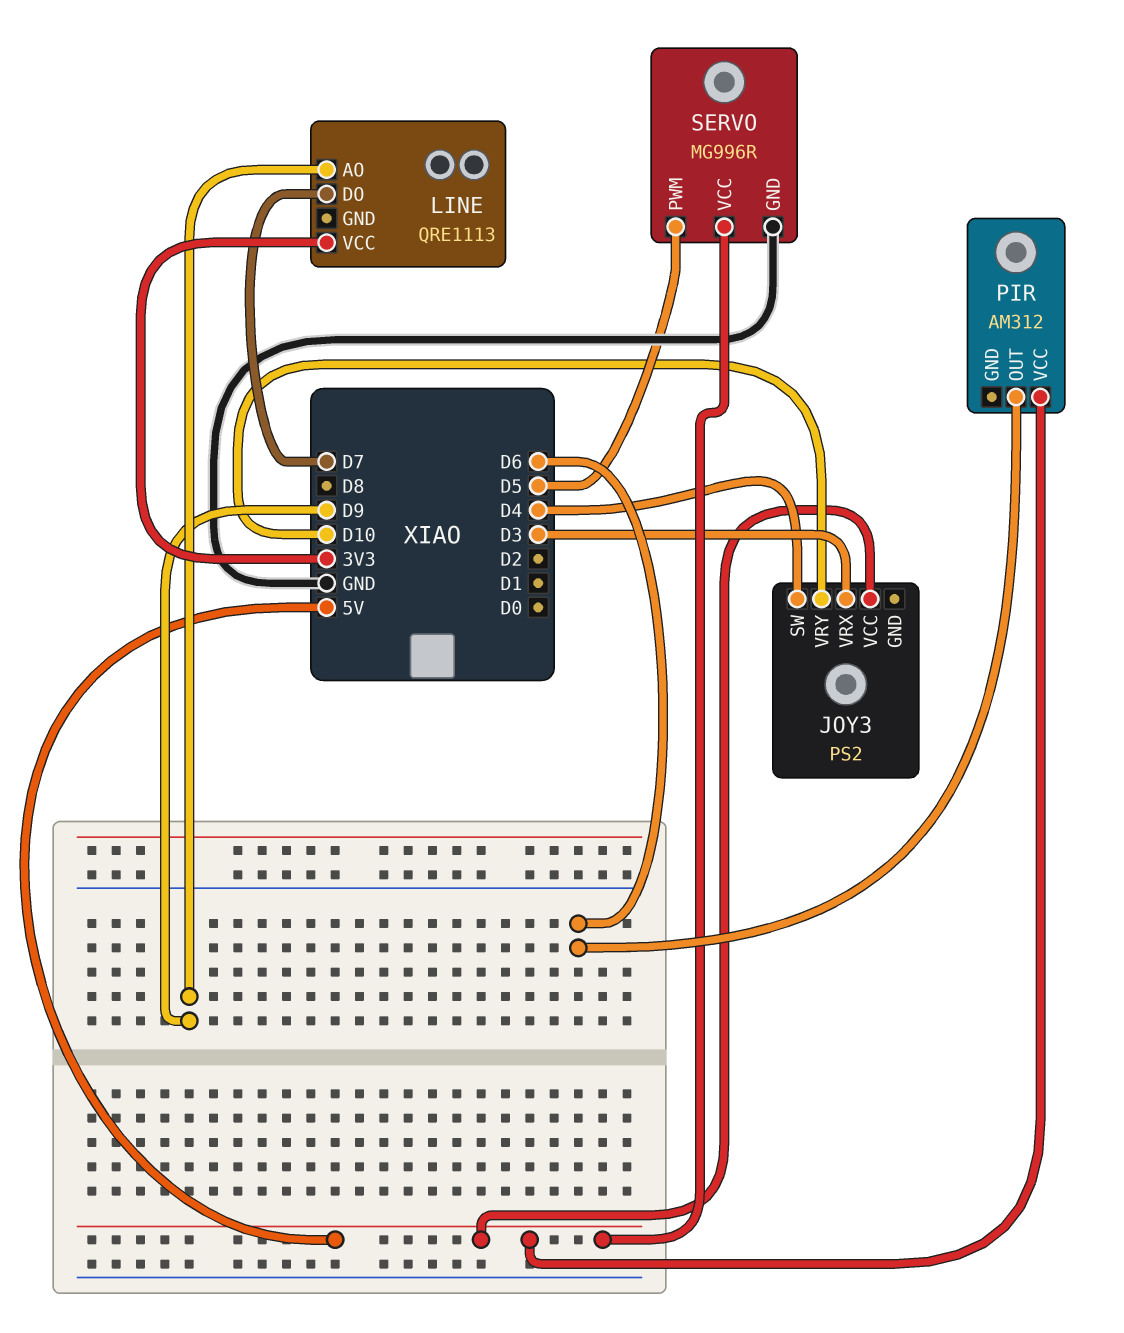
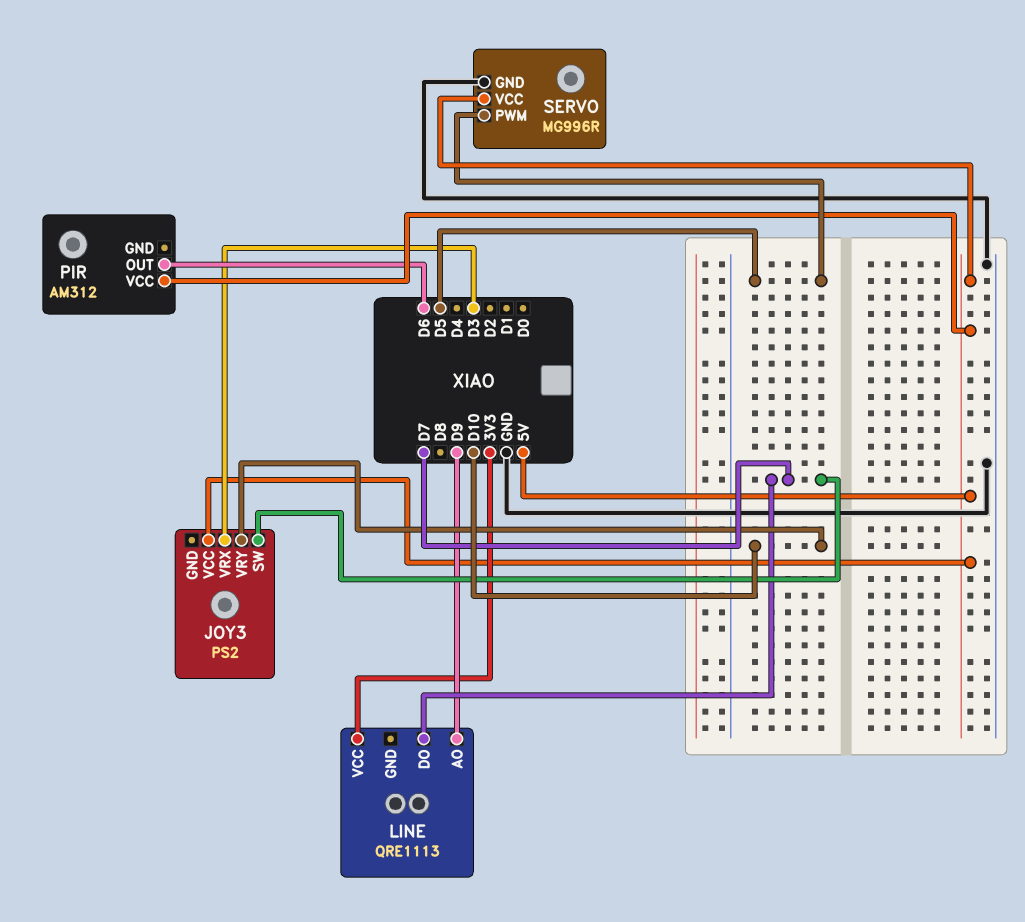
JOY3 pin SW: D4 -> D7

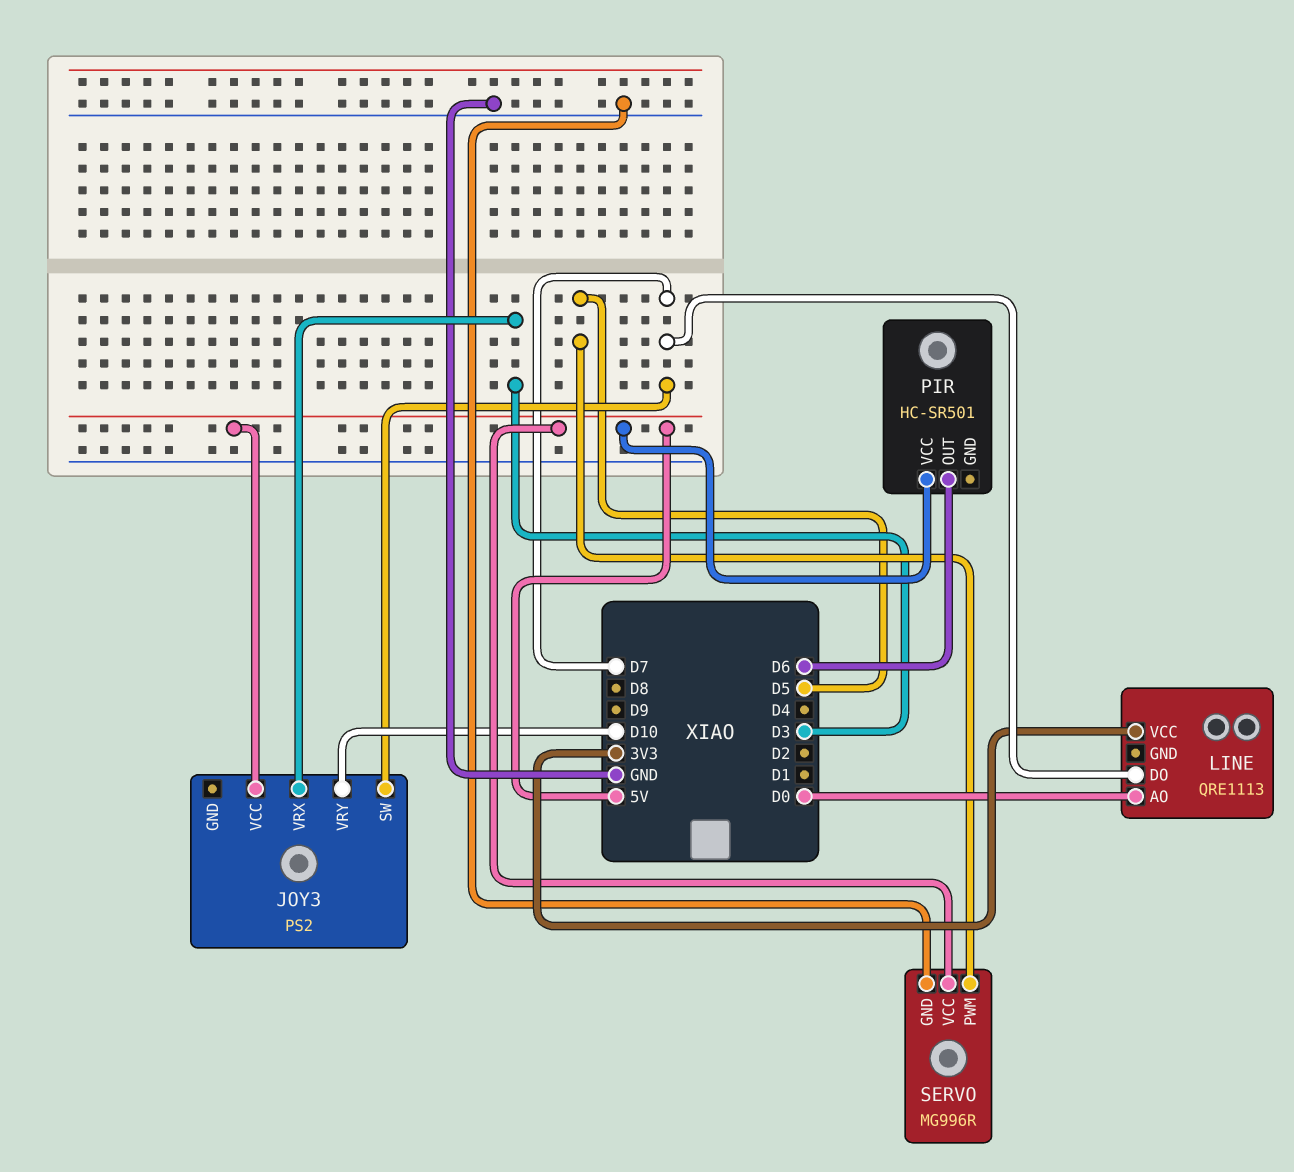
LINE pin AO: D9 -> D0
PIR: AM312 -> HC-SR501

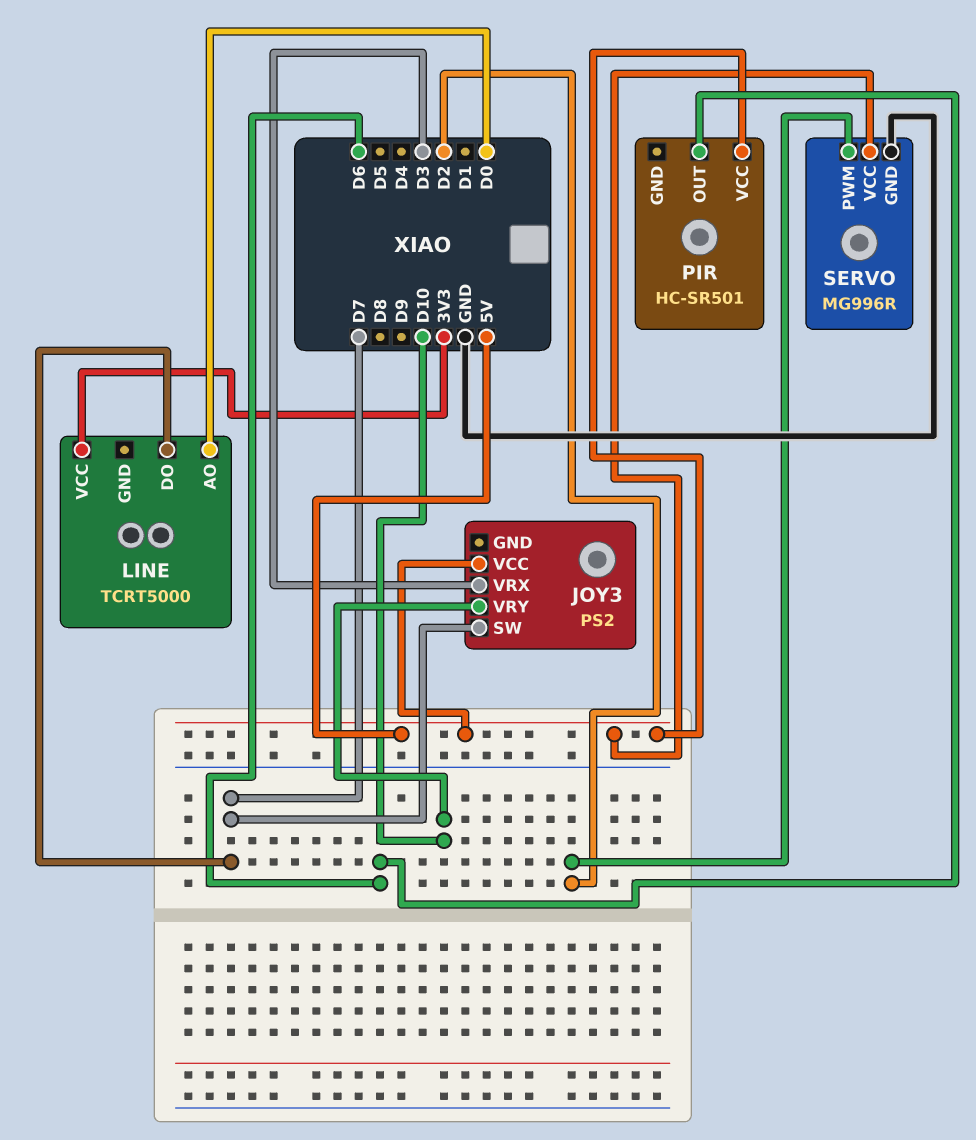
LINE: QRE1113 -> TCRT5000
SERVO pin PWM: D5 -> D2

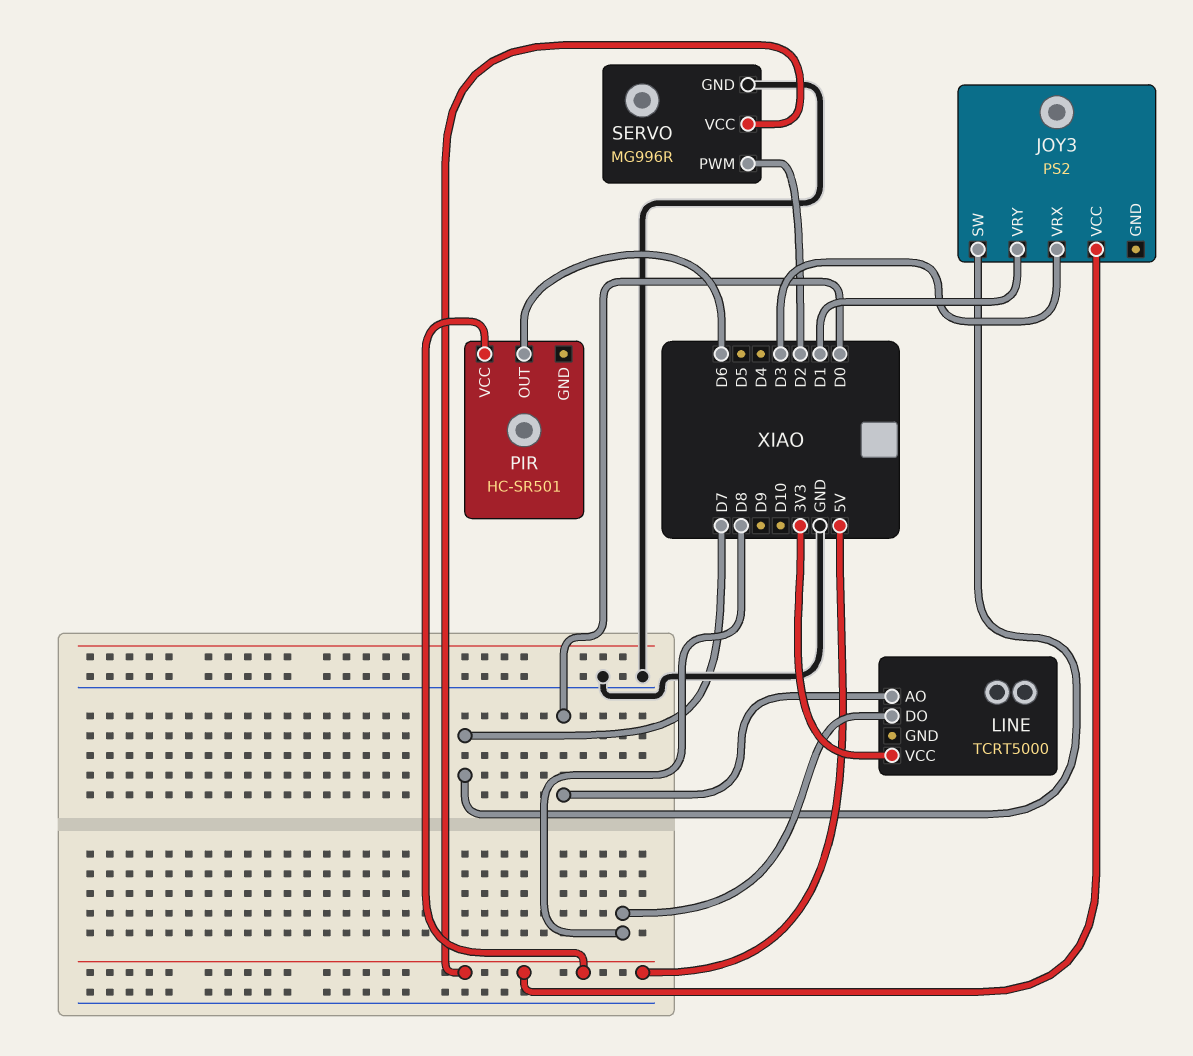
JOY3 pin VRY: D10 -> D1
LINE pin DO: D7 -> D8

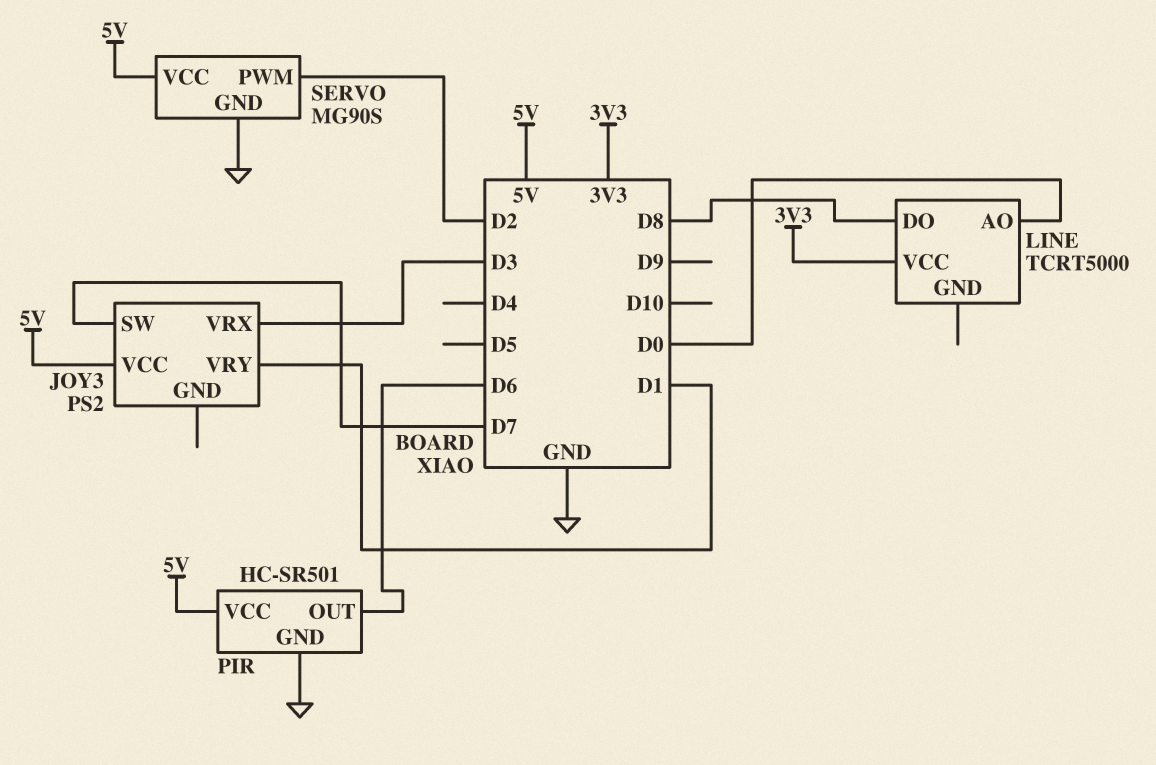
PIR pin GND: none -> GND
SERVO: MG996R -> MG90S

